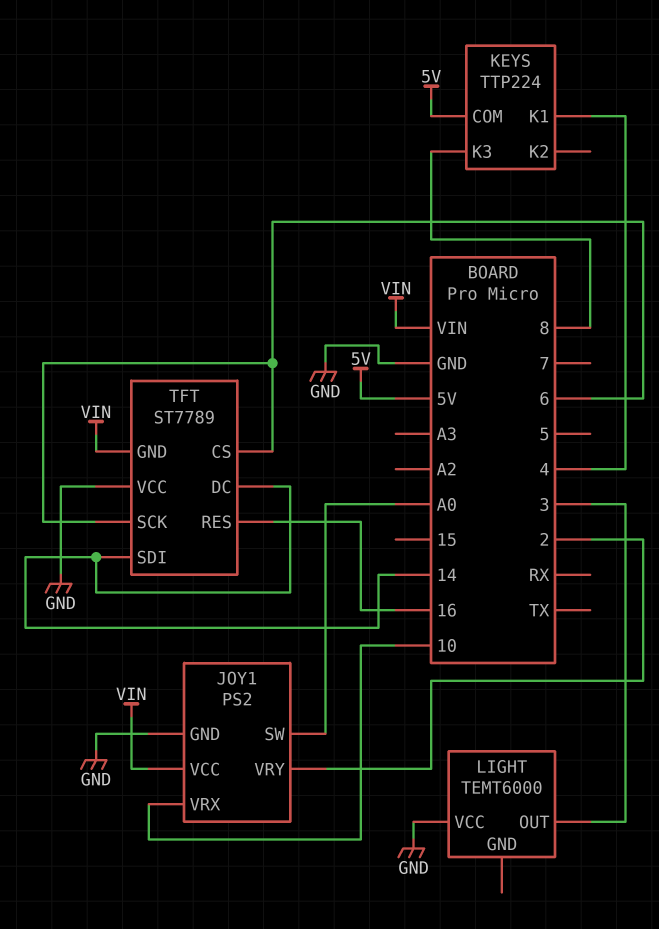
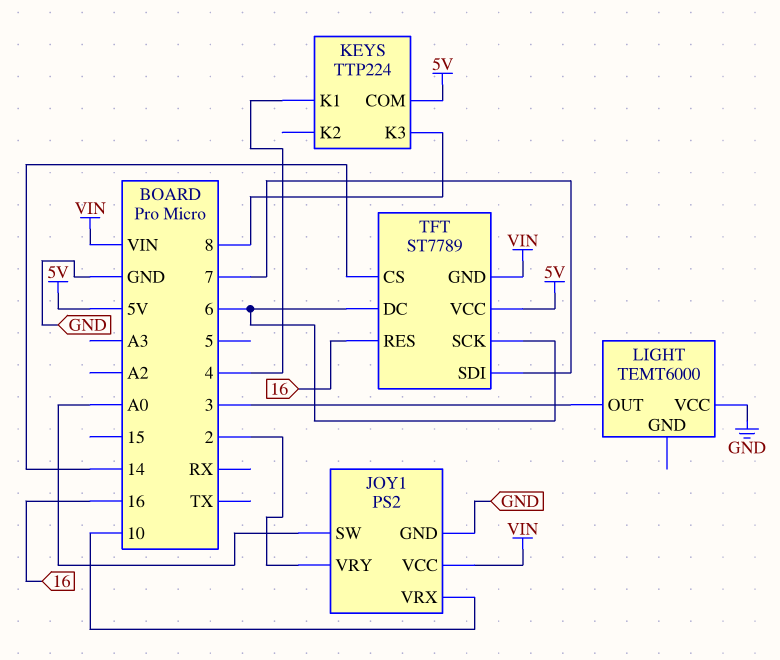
TFT pin CS: 6 -> 14
TFT pin DC: 14 -> 6
TFT pin SDI: 14 -> 7
TFT pin VCC: GND -> 5V

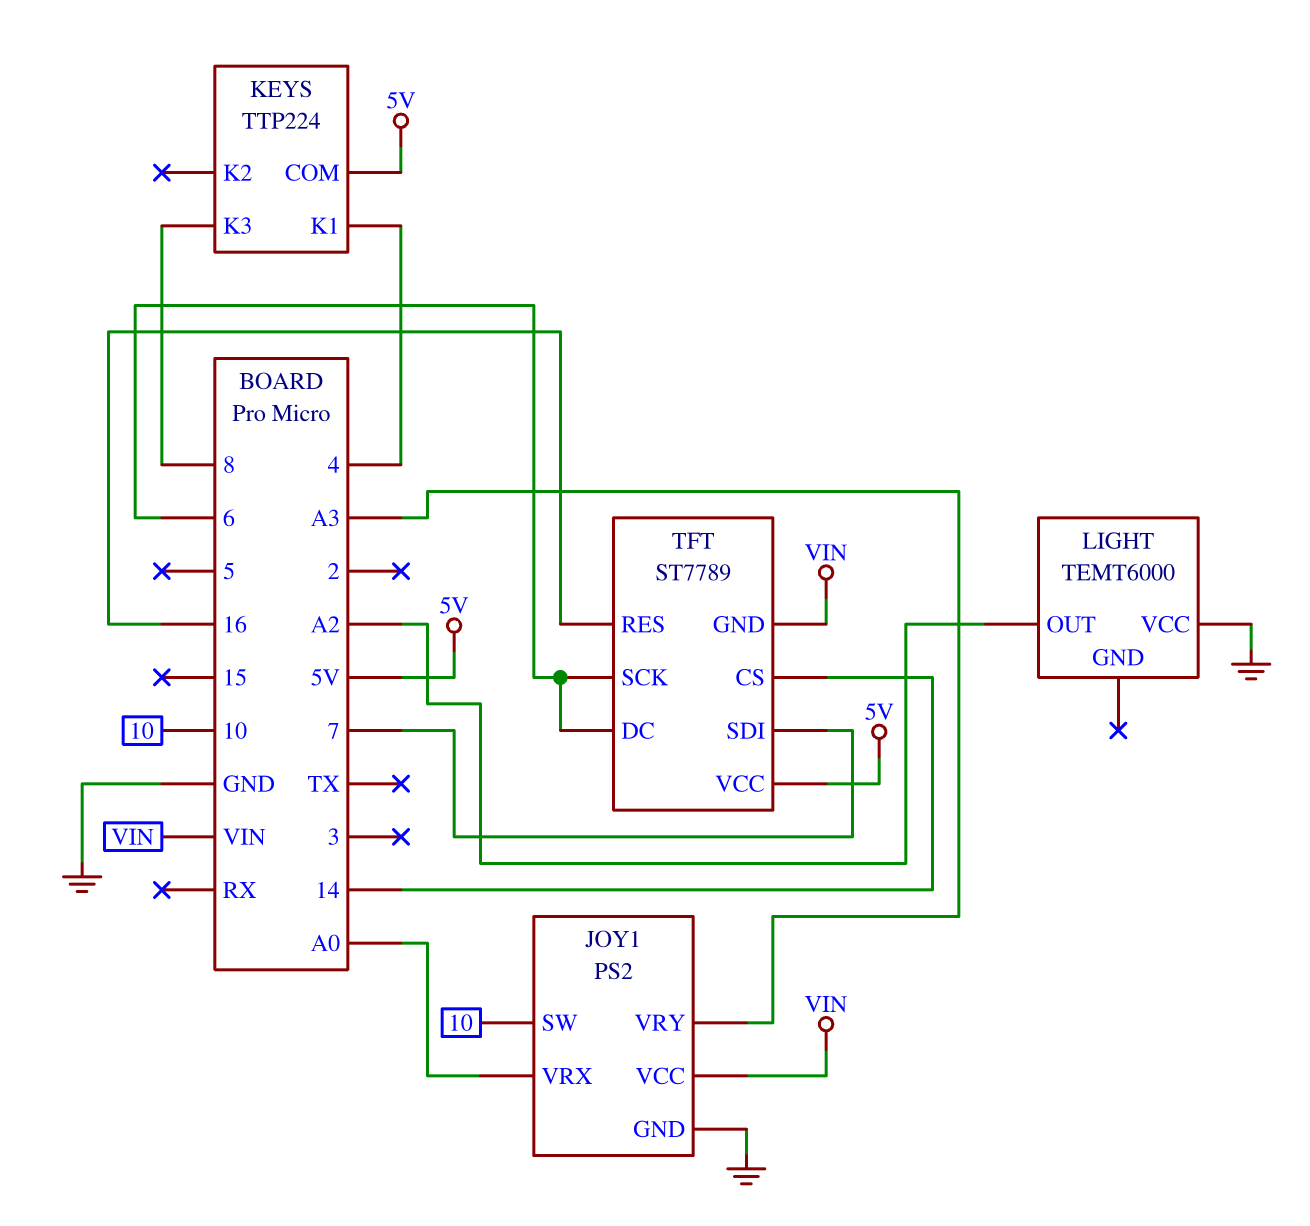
JOY1 pin SW: A0 -> 10
JOY1 pin VRX: 10 -> A0
JOY1 pin VRY: 2 -> A3
LIGHT pin OUT: 3 -> A2

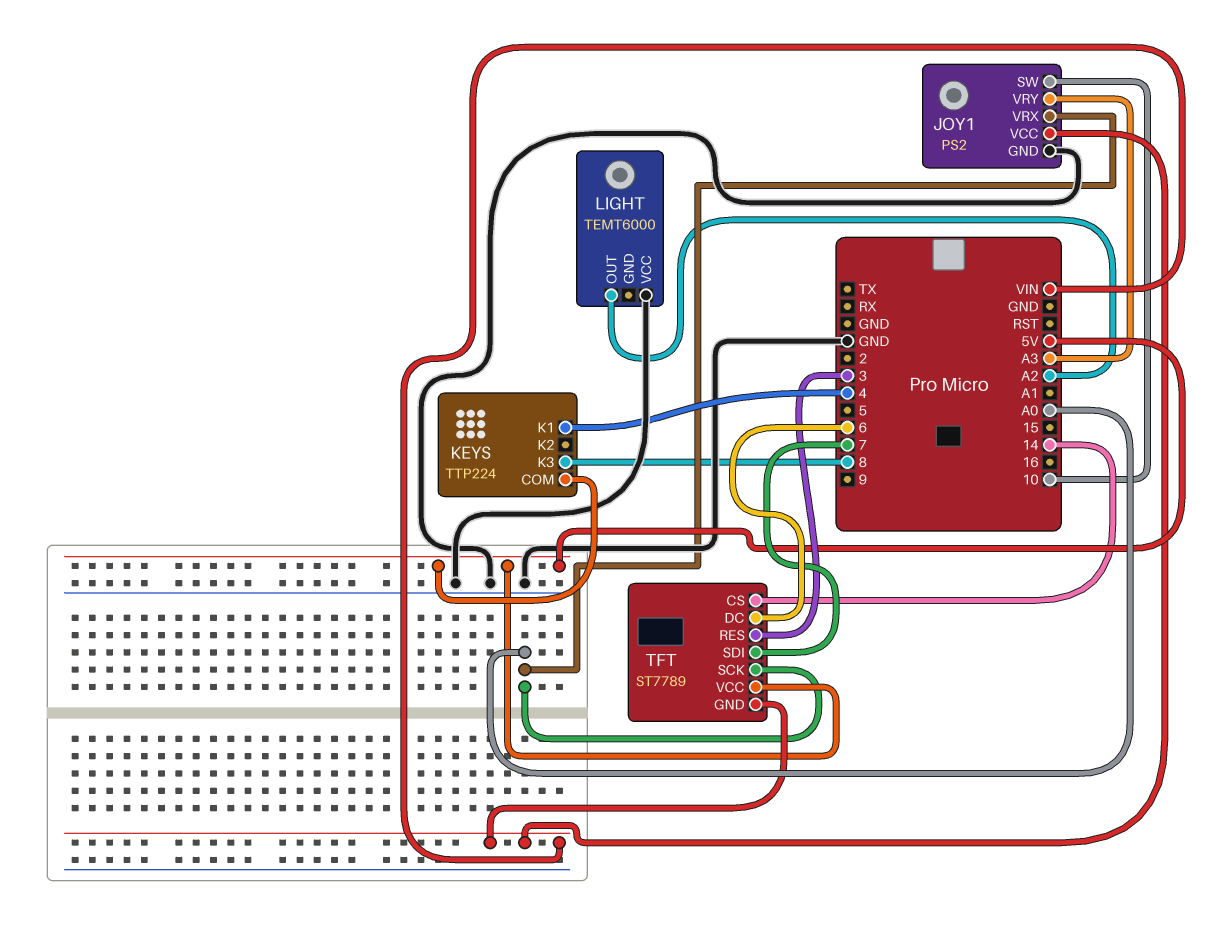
TFT pin RES: 16 -> 3
TFT pin SCK: 6 -> A0

